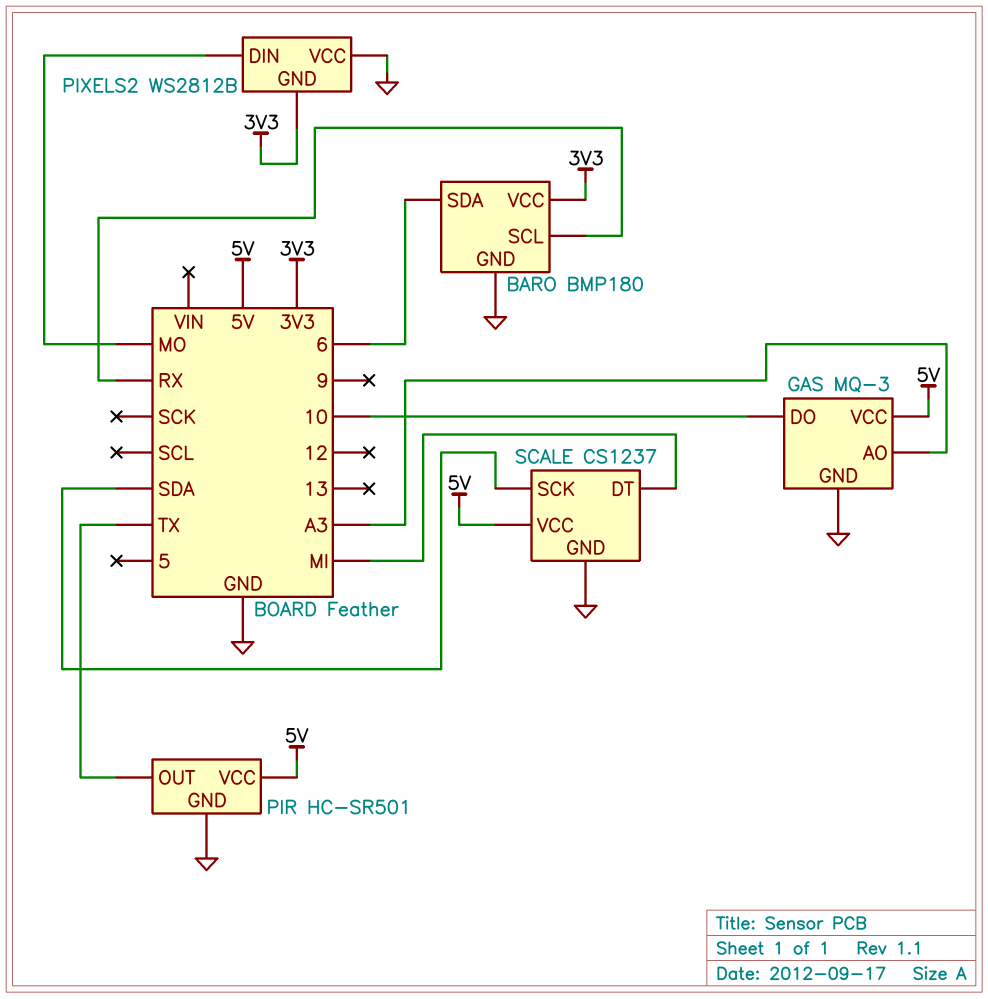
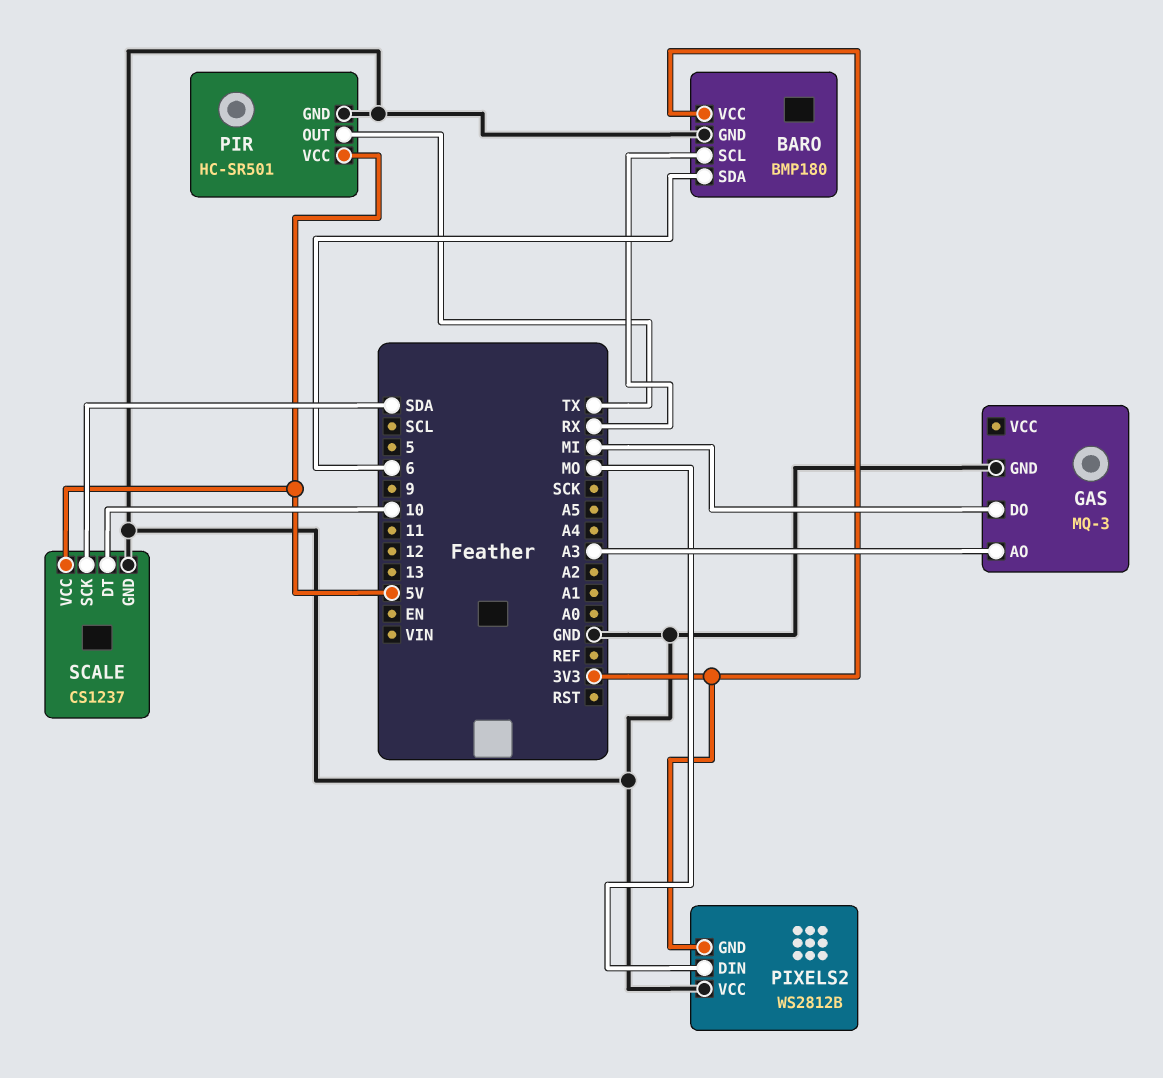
GAS pin DO: 10 -> MI
GAS pin VCC: 5V -> none
SCALE pin DT: MI -> 10

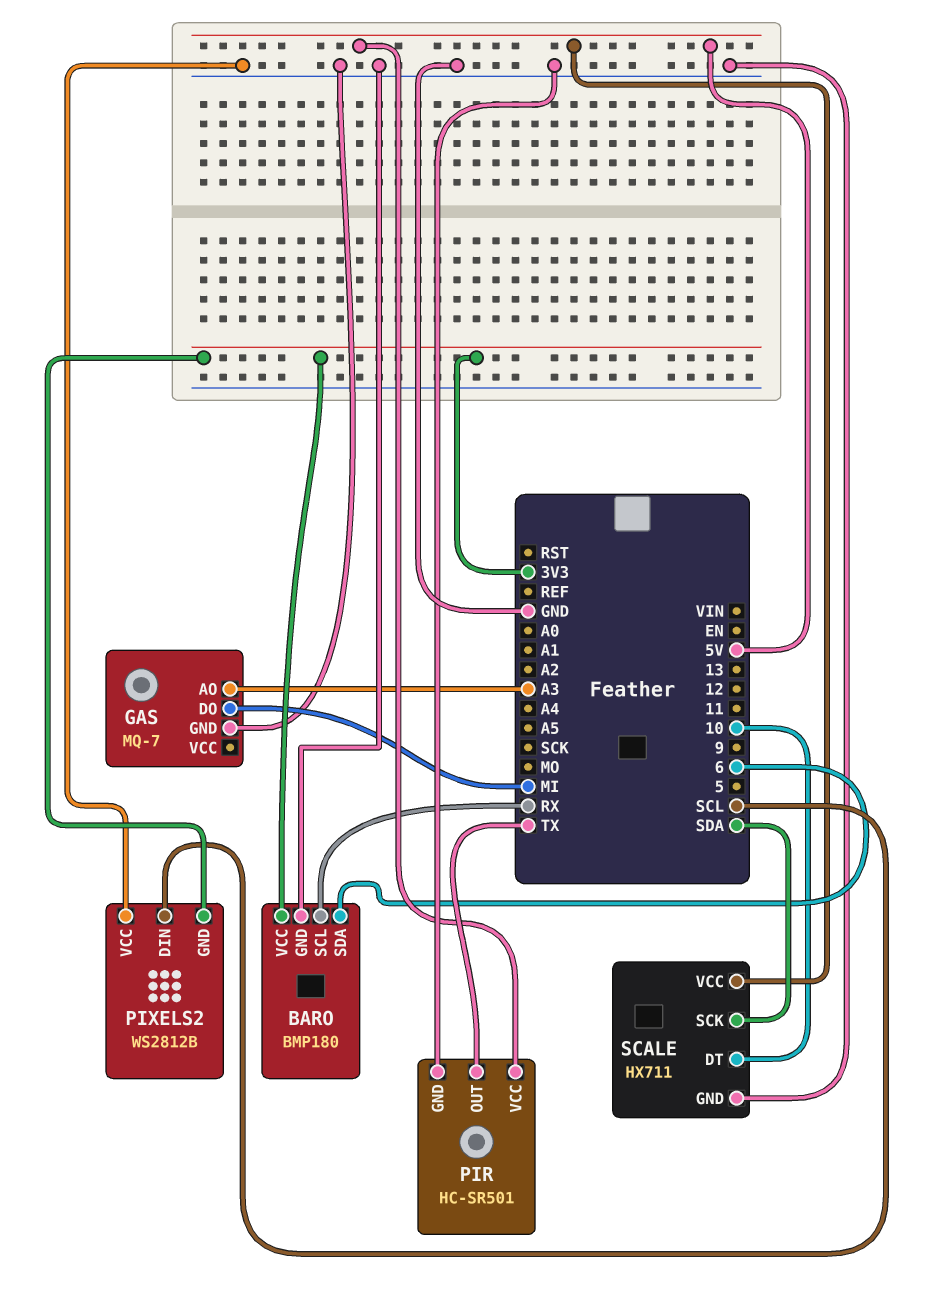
GAS: MQ-3 -> MQ-7
PIXELS2 pin DIN: MO -> SCL
SCALE: CS1237 -> HX711

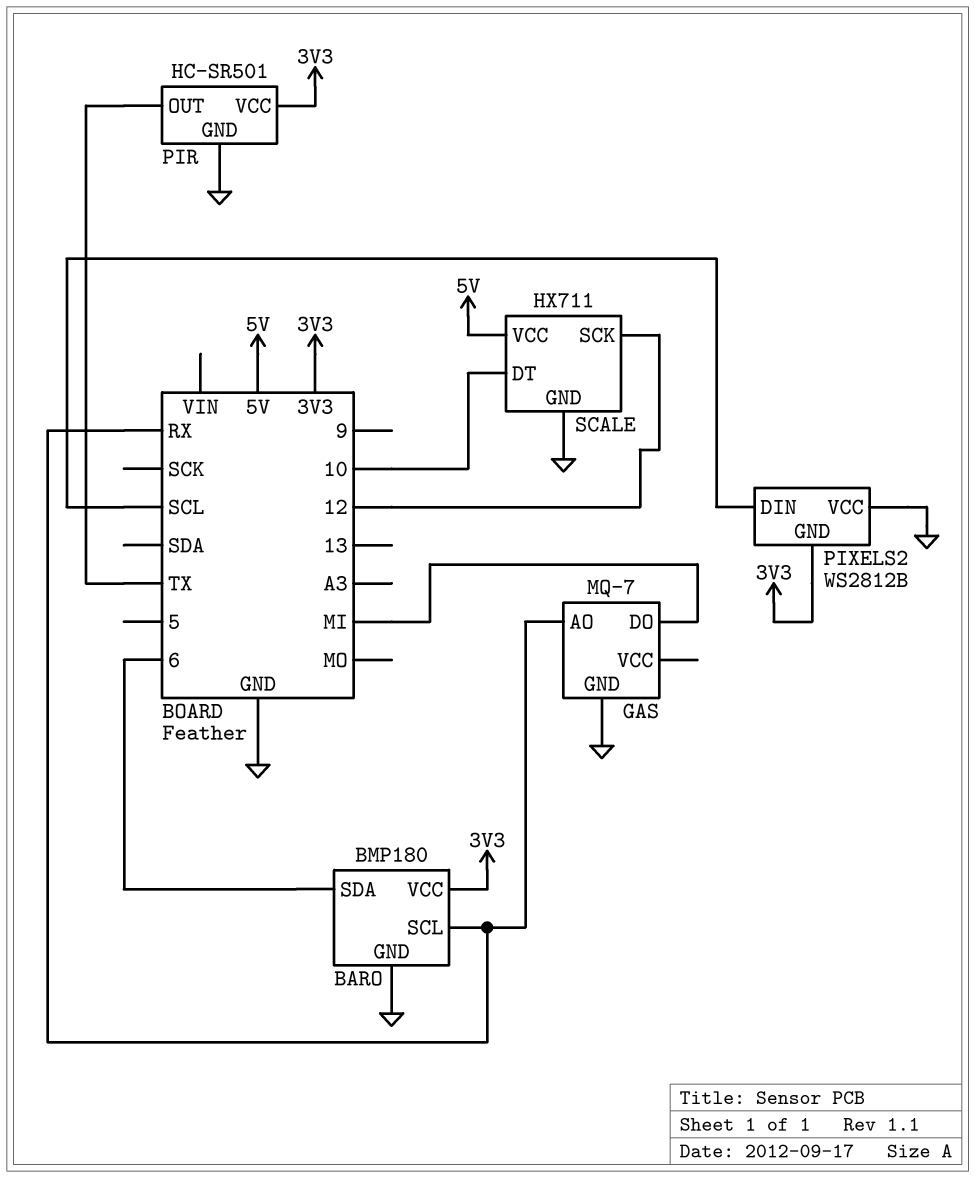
GAS pin AO: A3 -> RX
PIR pin VCC: 5V -> 3V3
SCALE pin SCK: SDA -> 12

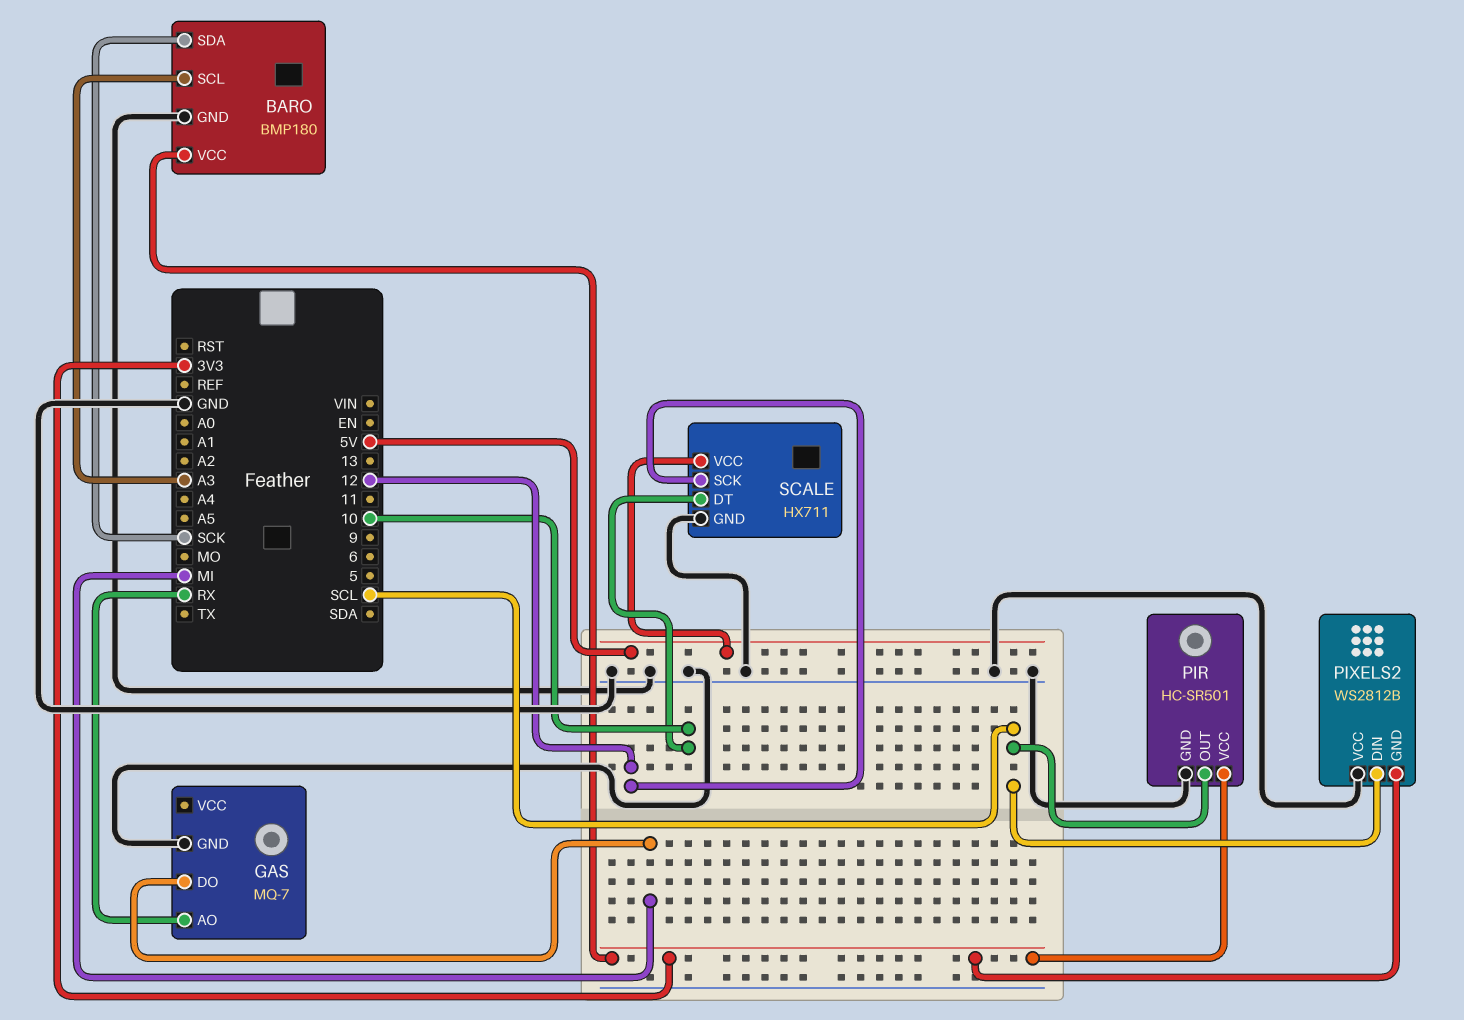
BARO pin SCL: RX -> A3
BARO pin SDA: 6 -> SCK
PIR pin OUT: TX -> SCL

